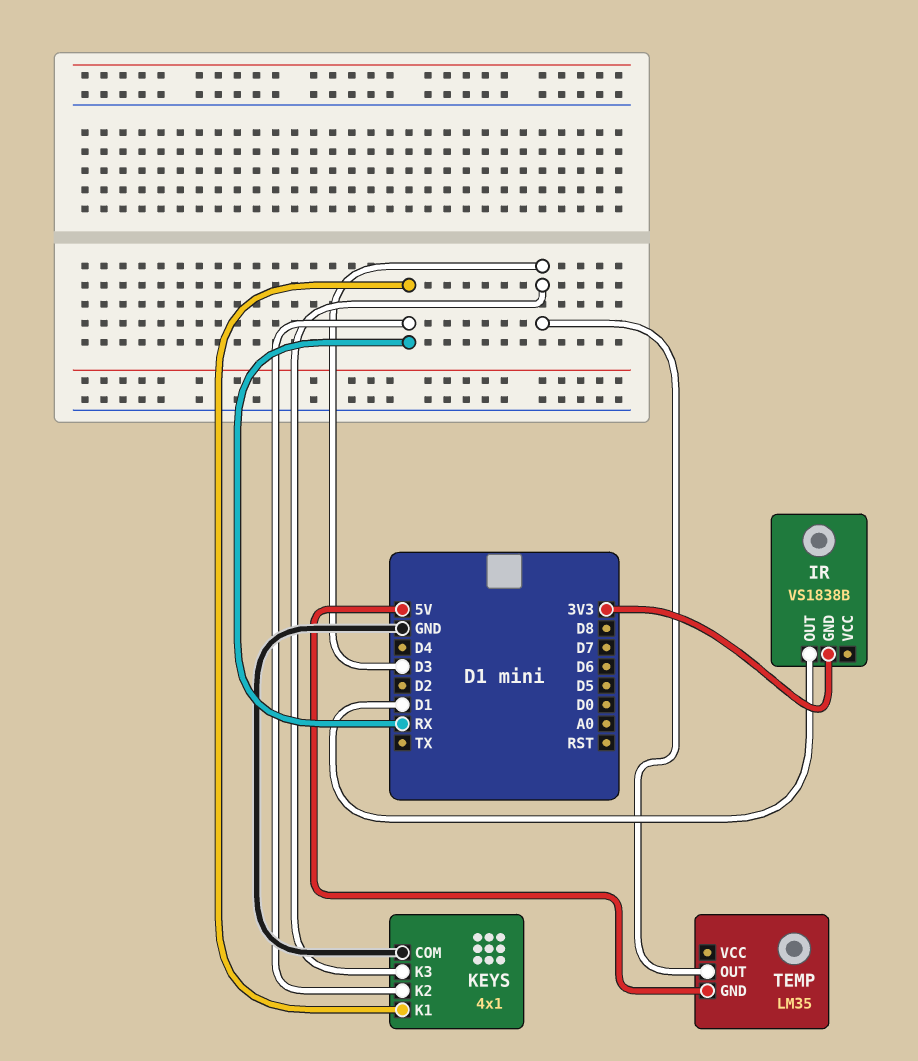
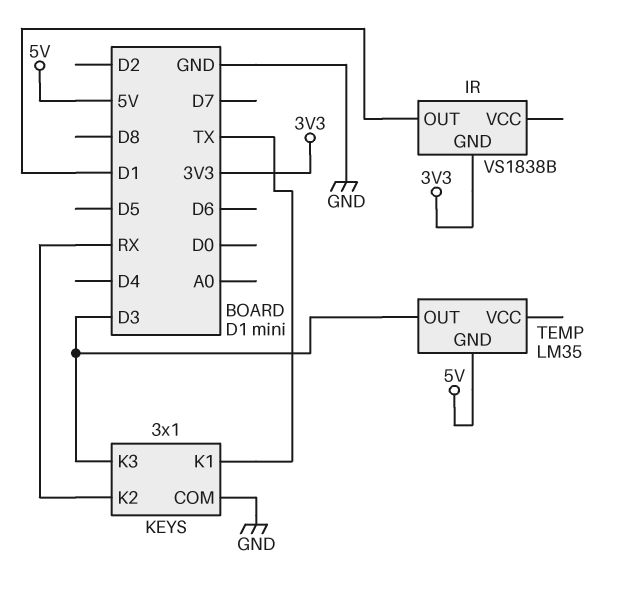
KEYS: 4x1 -> 3x1
KEYS pin K1: RX -> TX

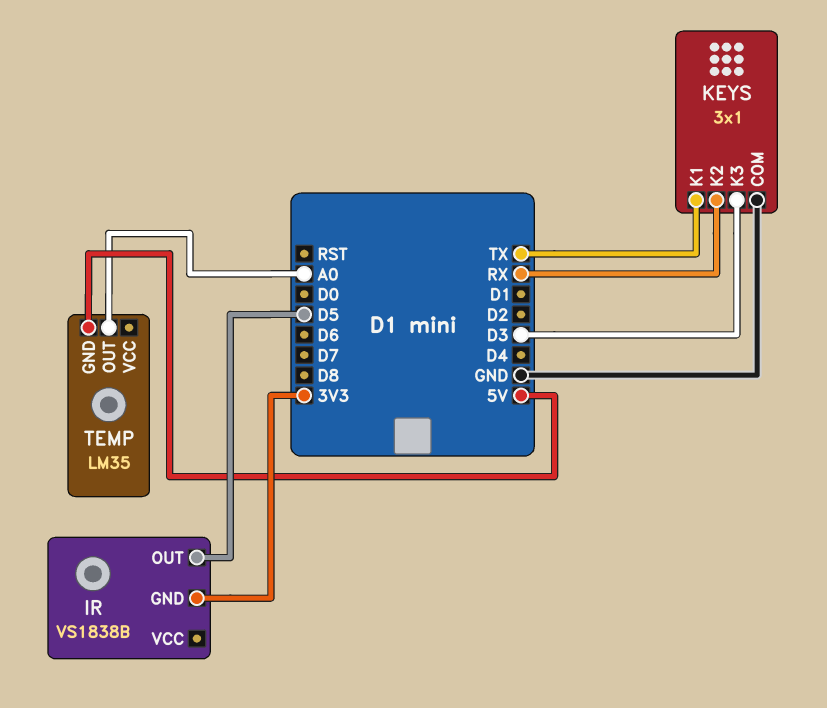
IR pin OUT: D1 -> D5
TEMP pin OUT: D3 -> A0

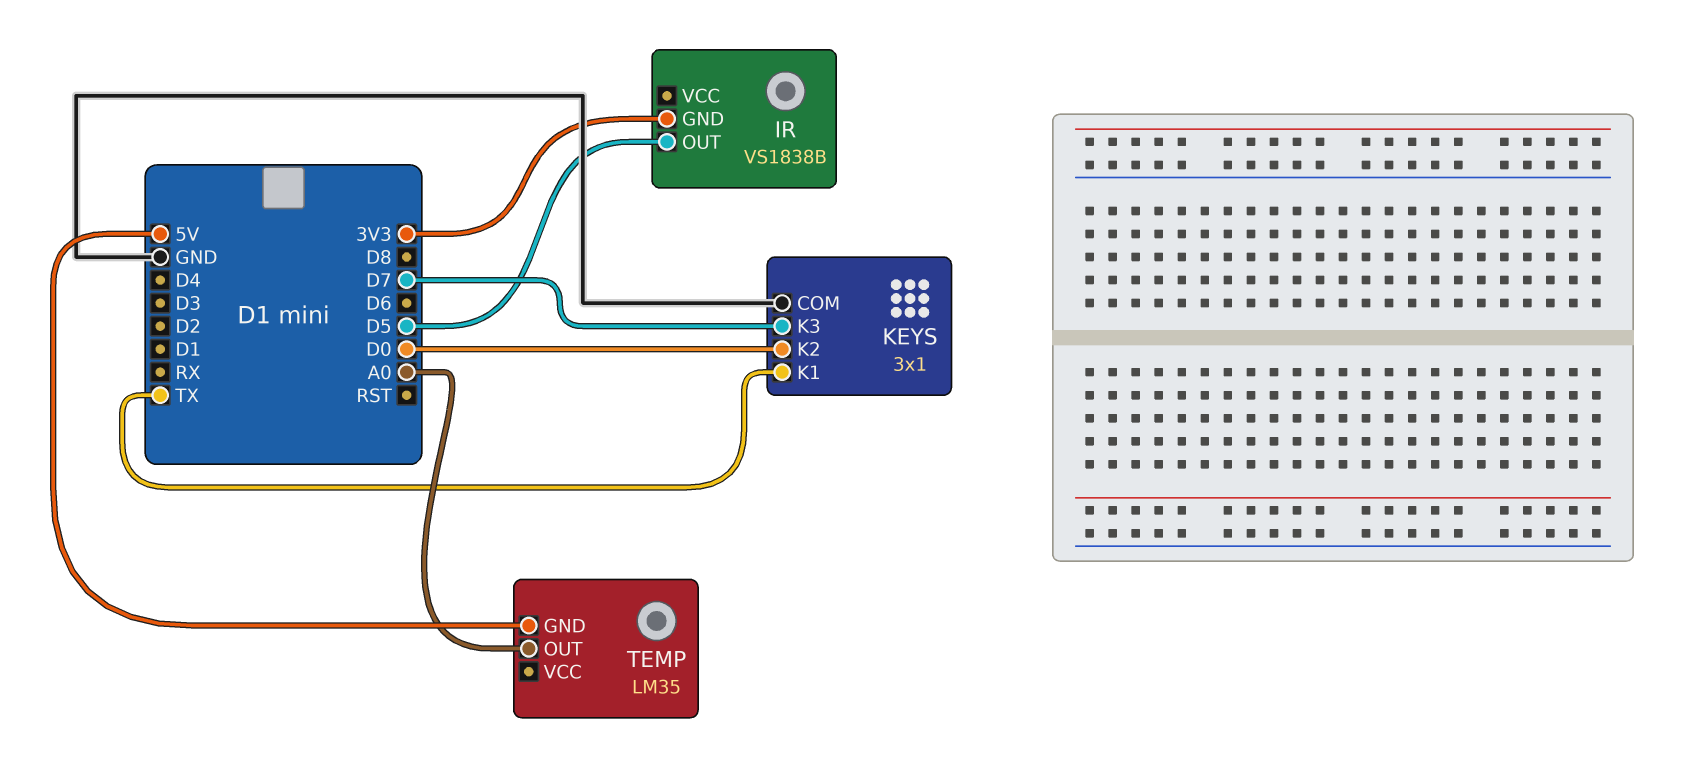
KEYS pin K2: RX -> D0
KEYS pin K3: D3 -> D7

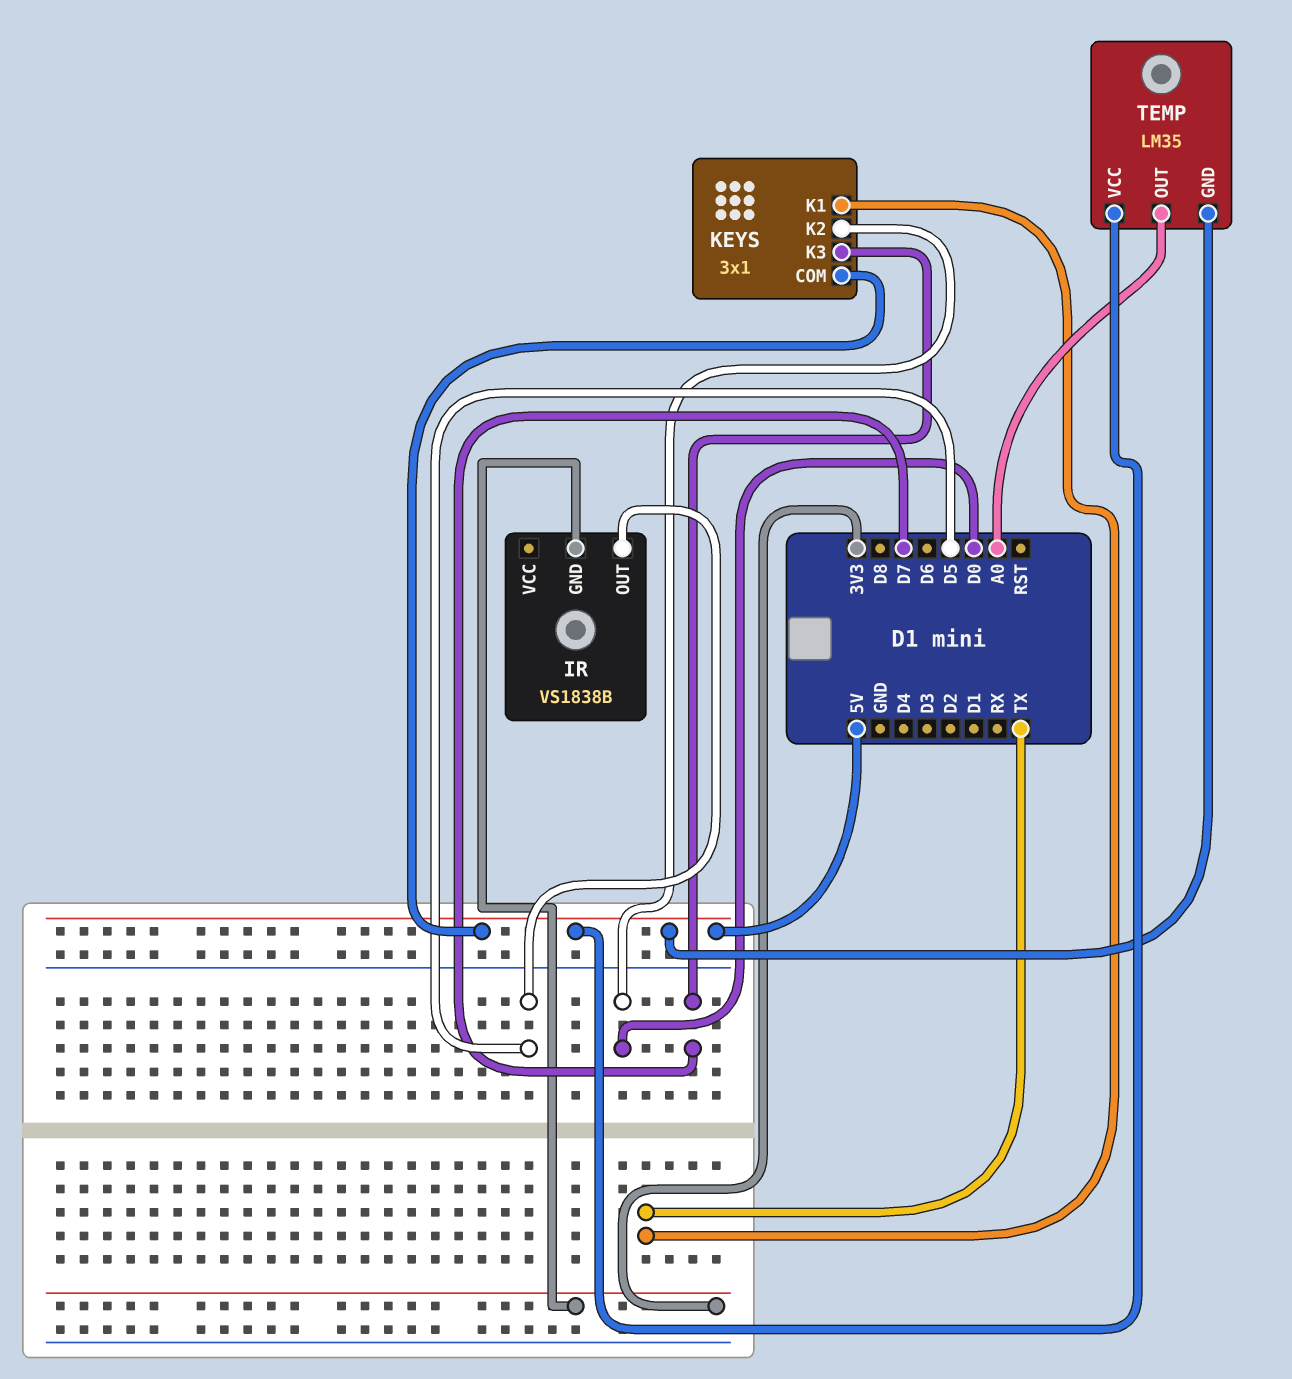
KEYS pin COM: GND -> 5V
TEMP pin VCC: none -> 5V

